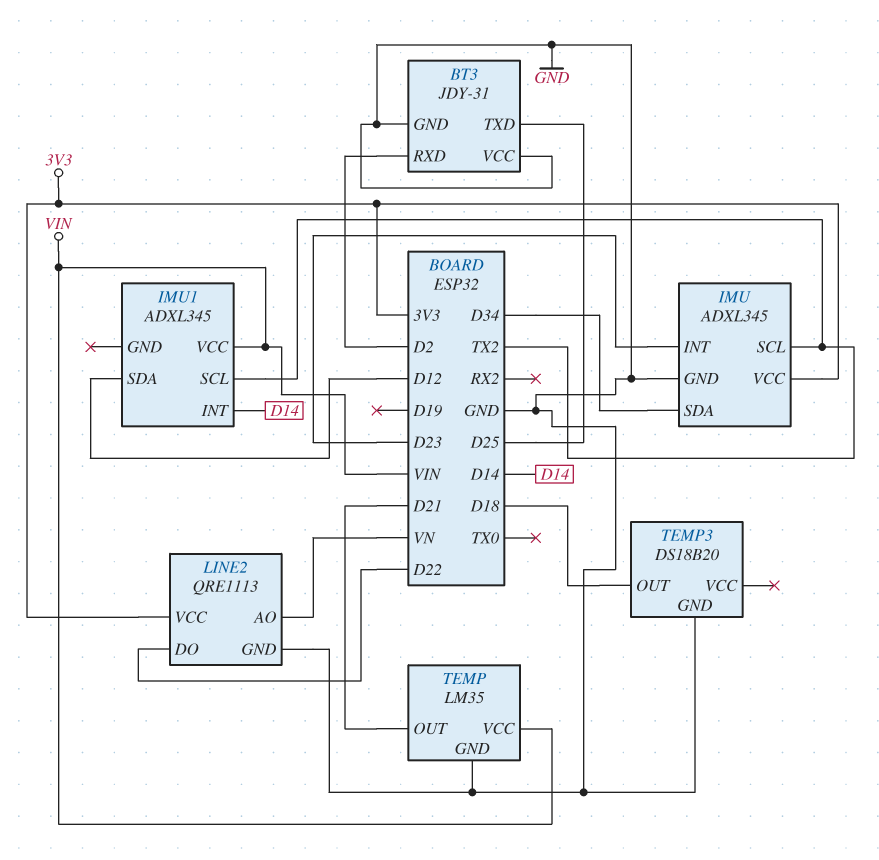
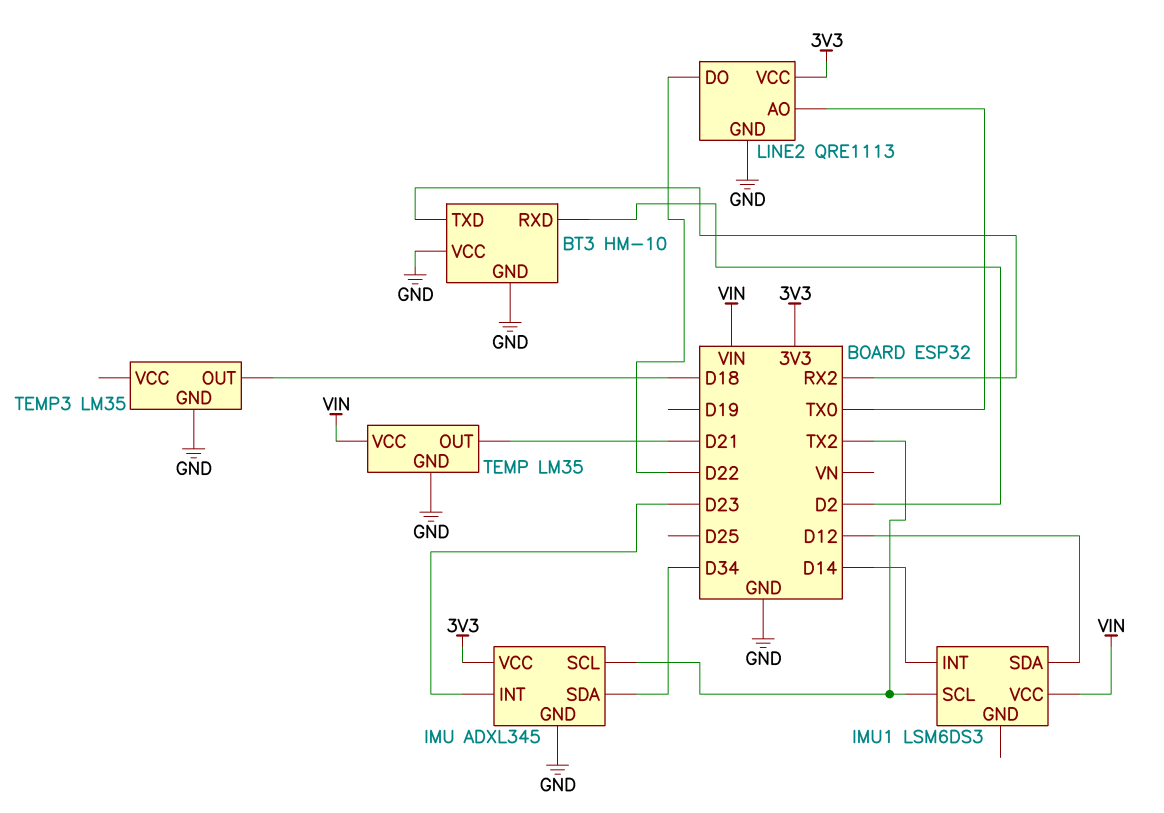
BT3: JDY-31 -> HM-10
BT3 pin TXD: D25 -> RX2
IMU1: ADXL345 -> LSM6DS3
LINE2 pin AO: VN -> TX0
TEMP3: DS18B20 -> LM35

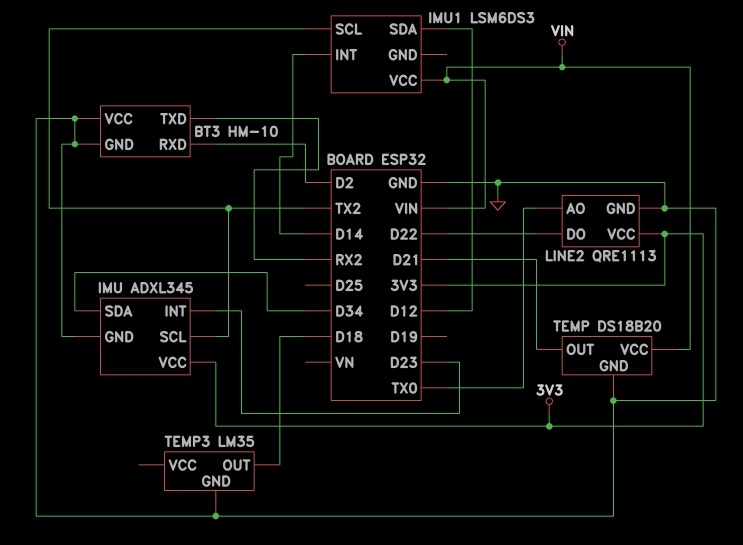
TEMP: LM35 -> DS18B20

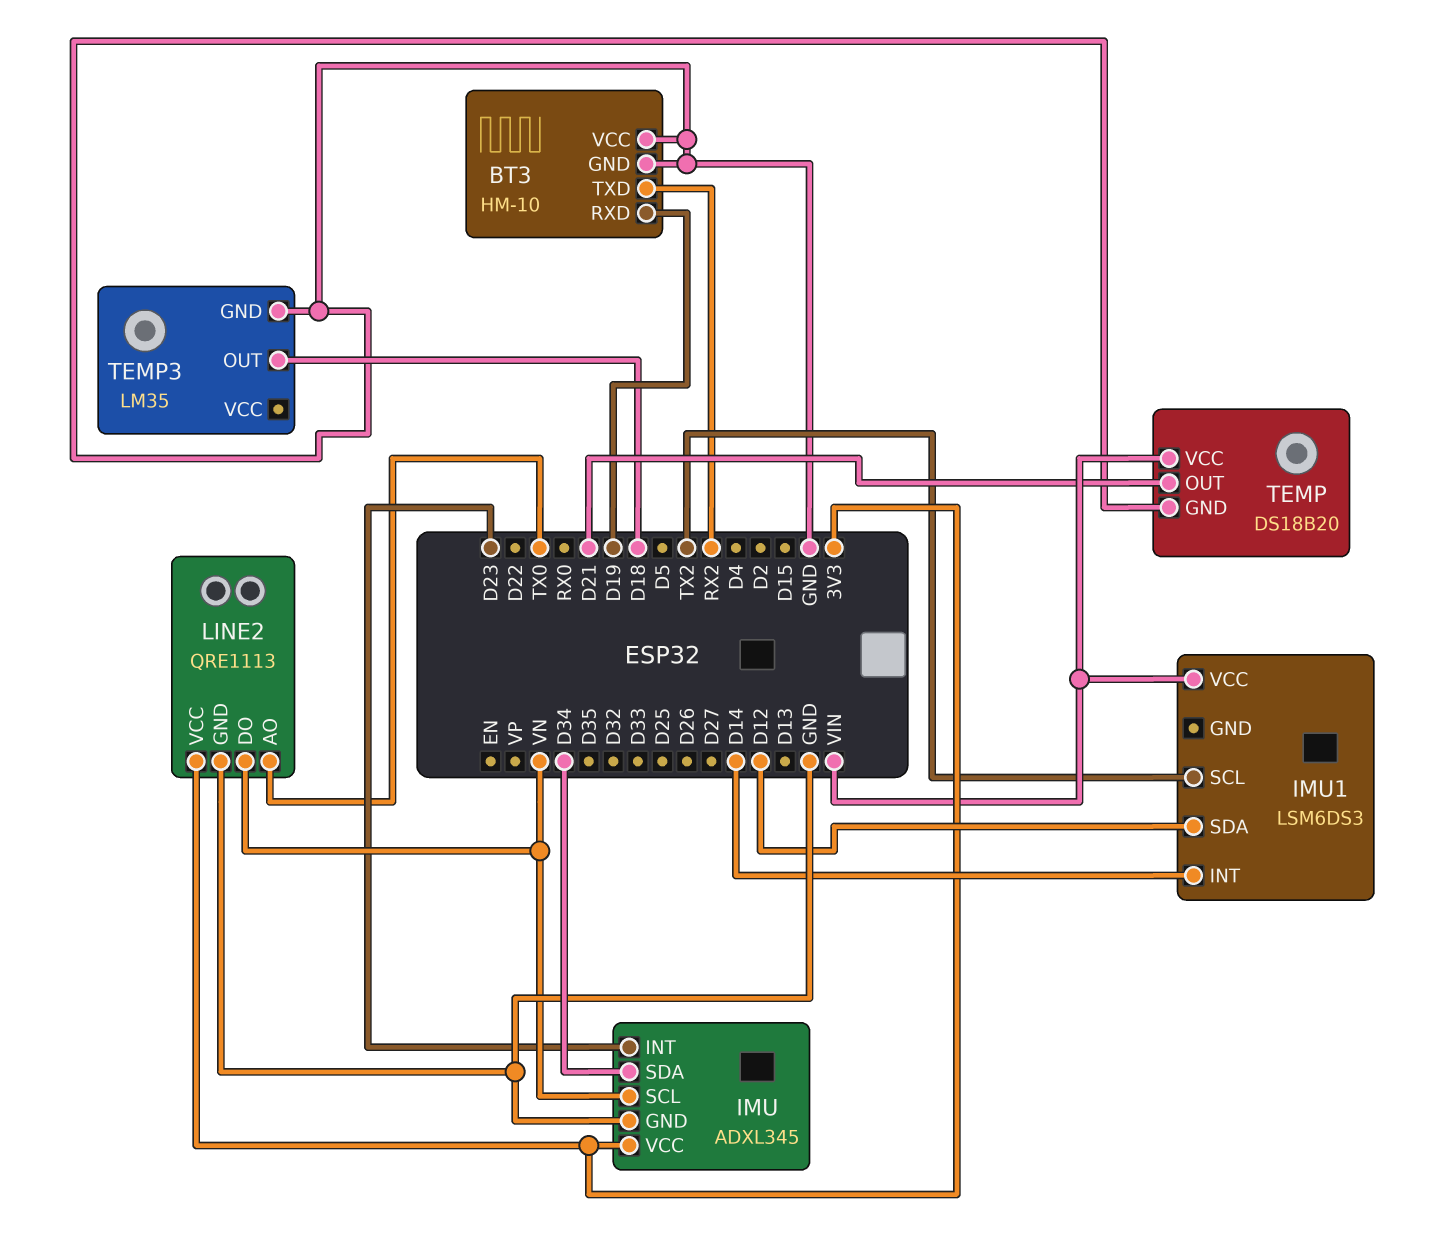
BT3 pin RXD: D2 -> D19
IMU pin SCL: TX2 -> VN
LINE2 pin DO: D22 -> VN

